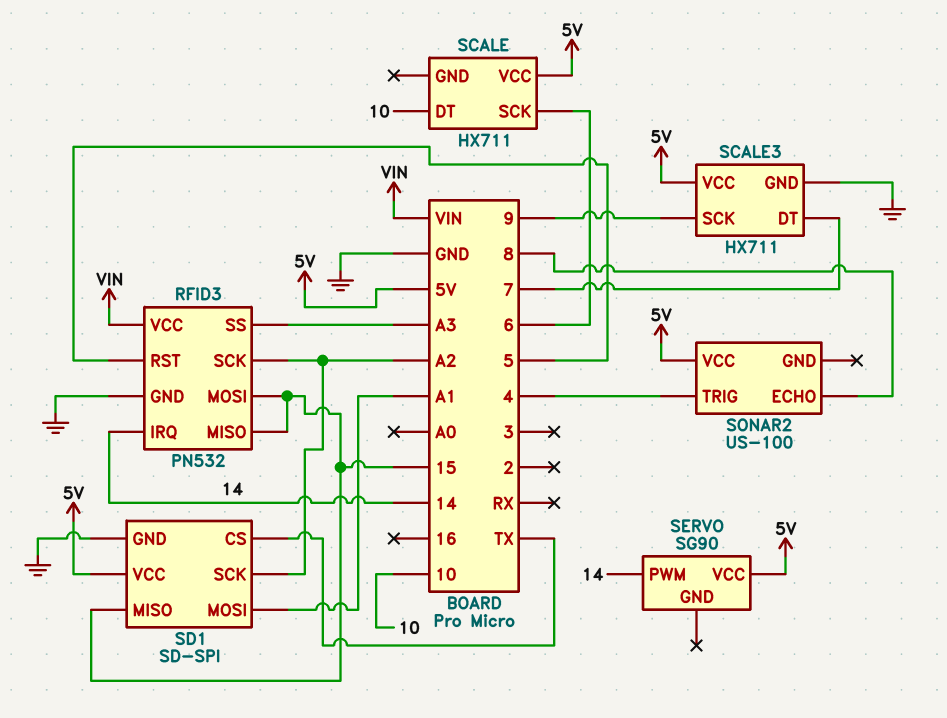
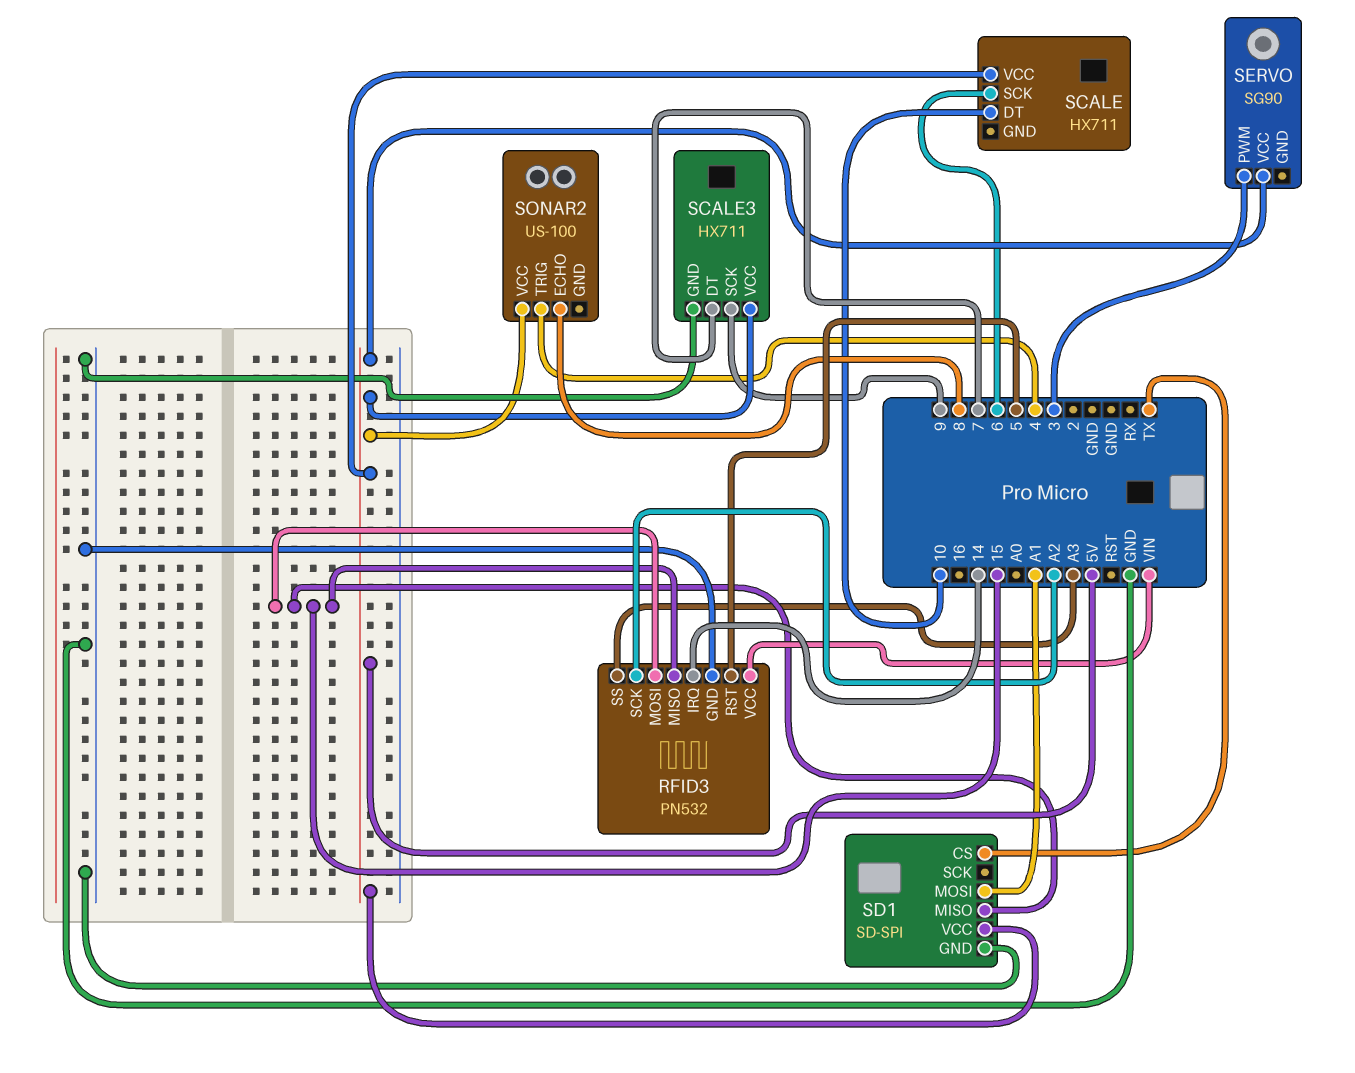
SD1 pin SCK: A2 -> none
SERVO pin PWM: 14 -> 3

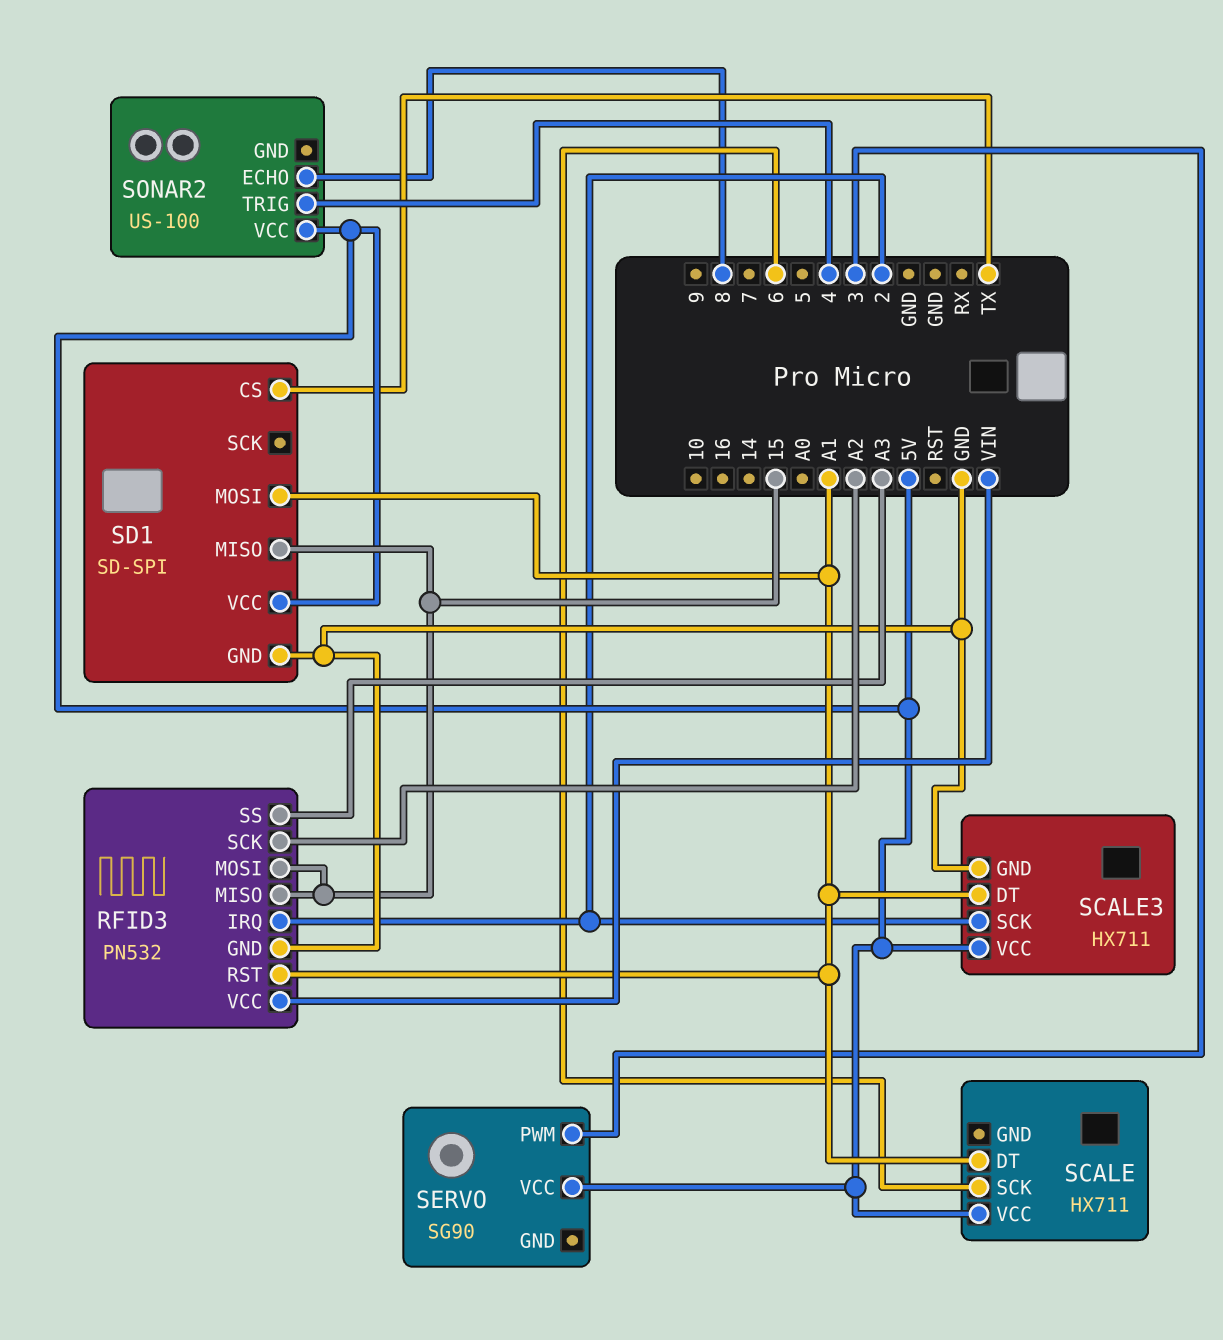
RFID3 pin IRQ: 14 -> 2
RFID3 pin RST: 5 -> A1
SCALE pin DT: 10 -> A1
SCALE3 pin DT: 7 -> A1
SCALE3 pin SCK: 9 -> 2

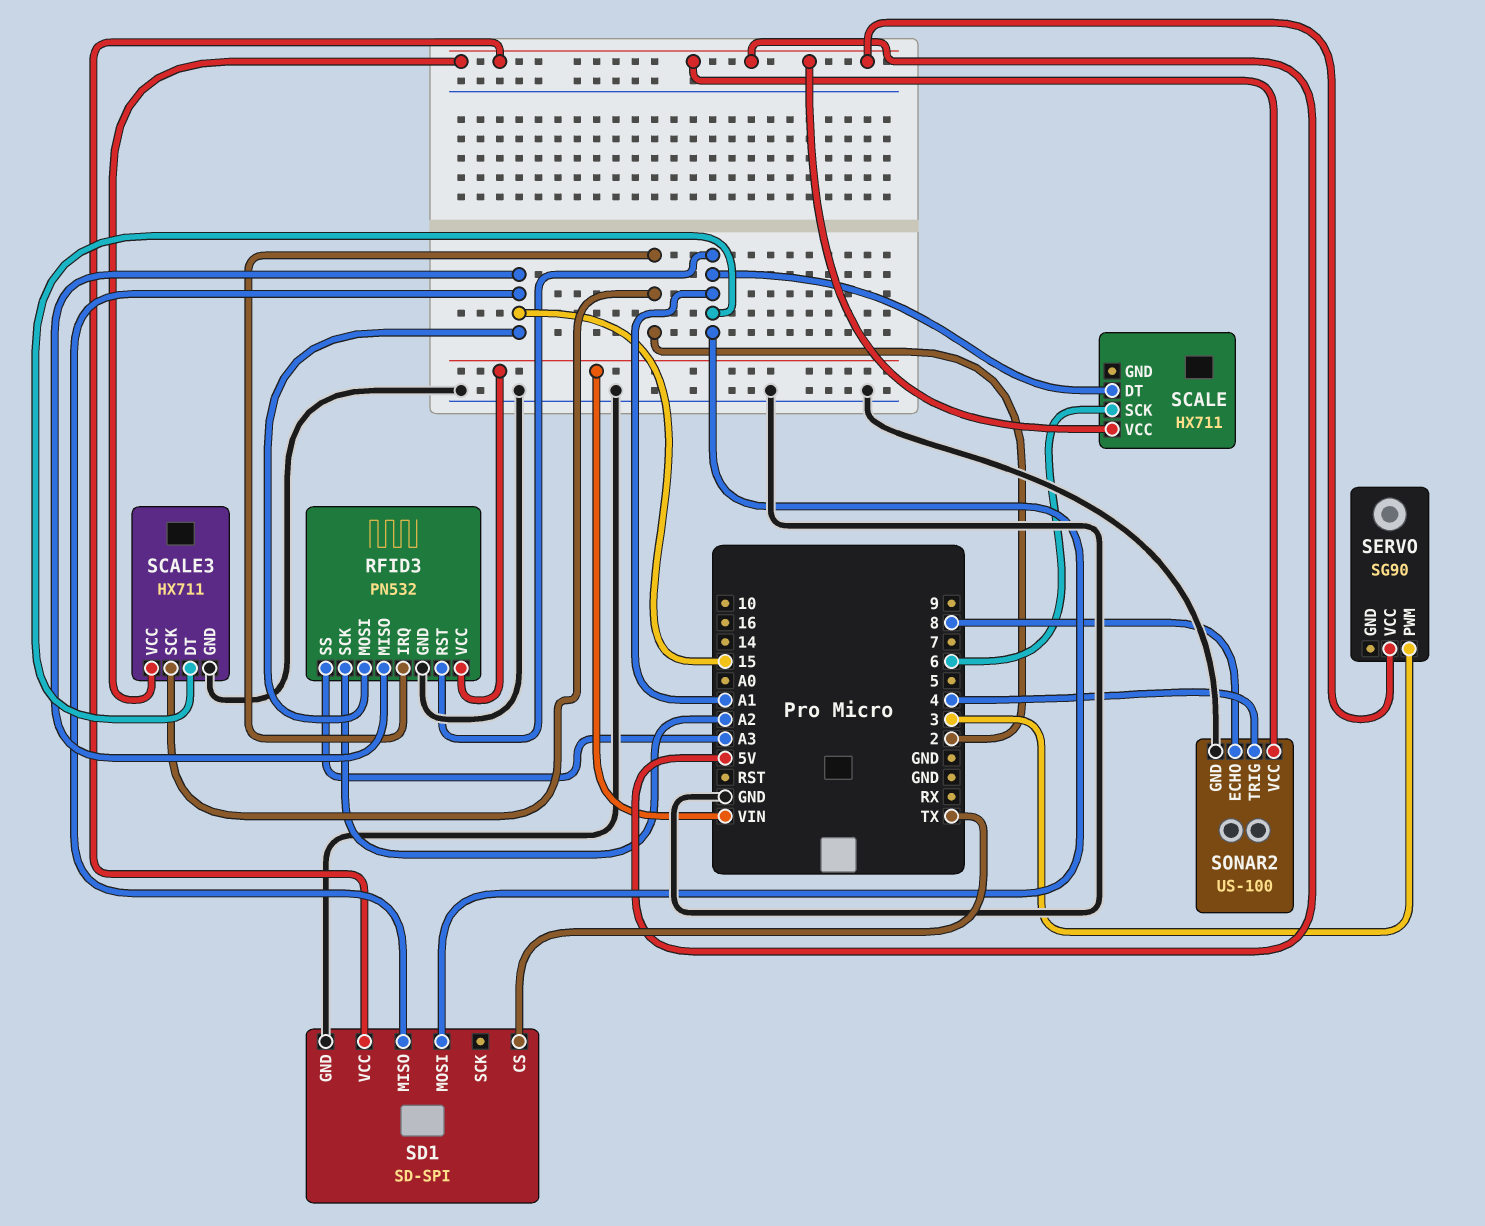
SONAR2 pin GND: none -> GND

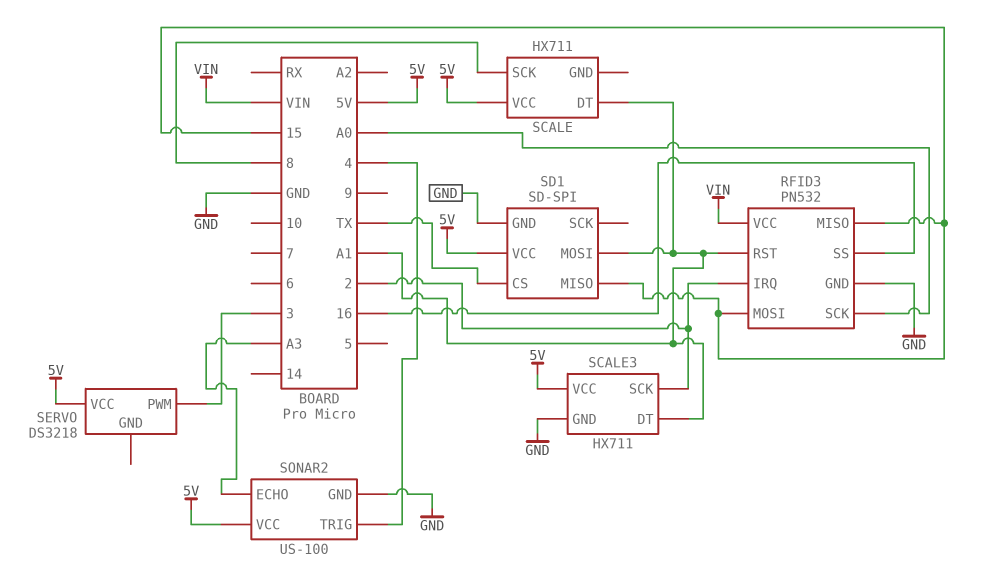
RFID3 pin SCK: A2 -> A0
RFID3 pin SS: A3 -> 16
SCALE pin SCK: 6 -> 8
SERVO: SG90 -> DS3218
SONAR2 pin ECHO: 8 -> A3

